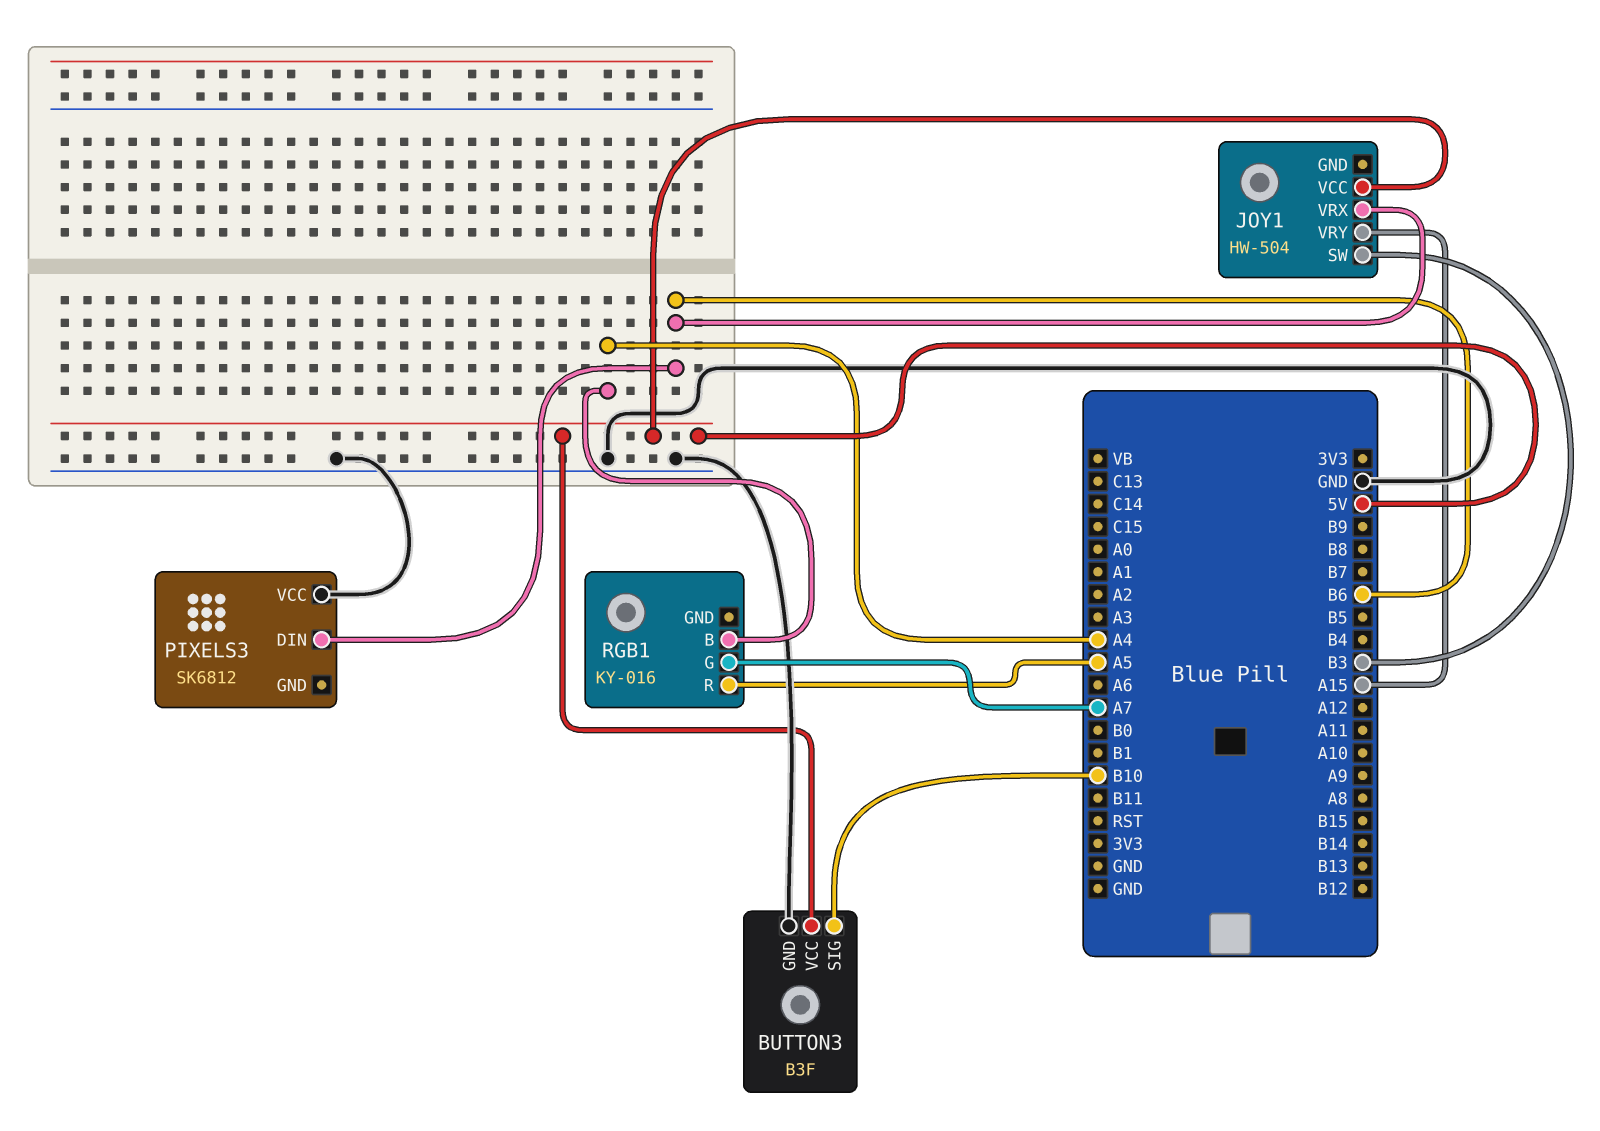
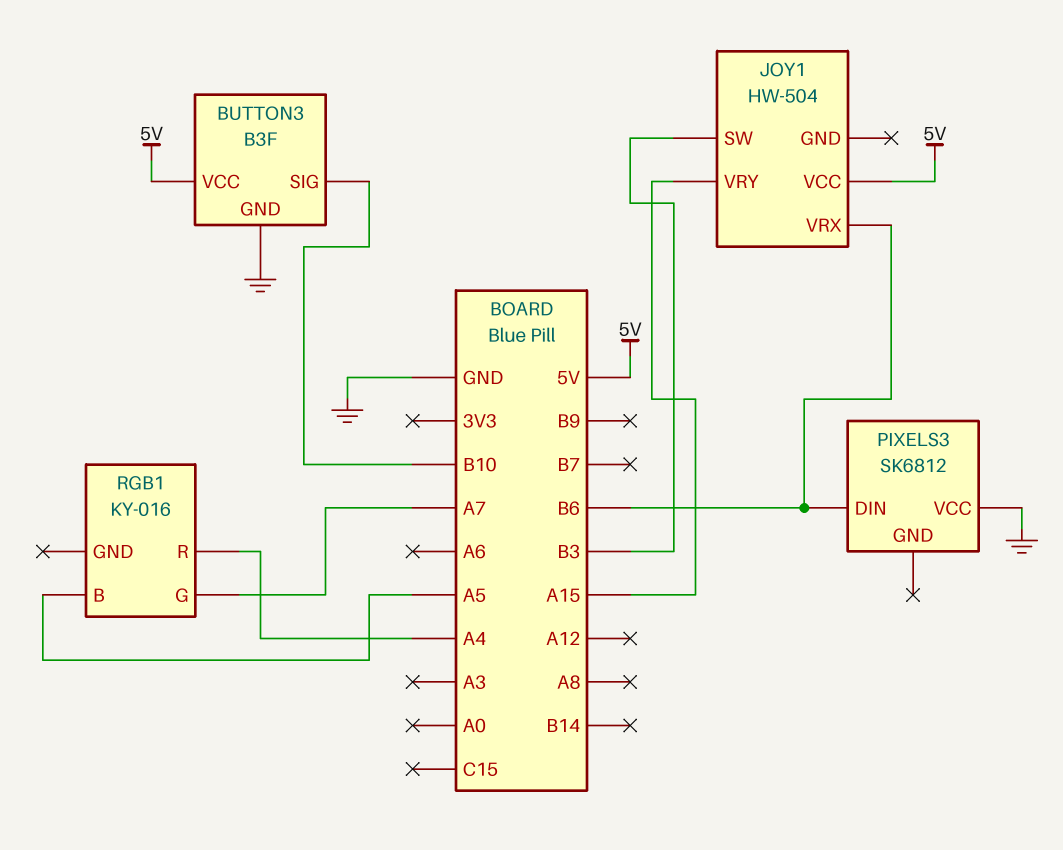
RGB1 pin B: A4 -> A5
RGB1 pin R: A5 -> A4

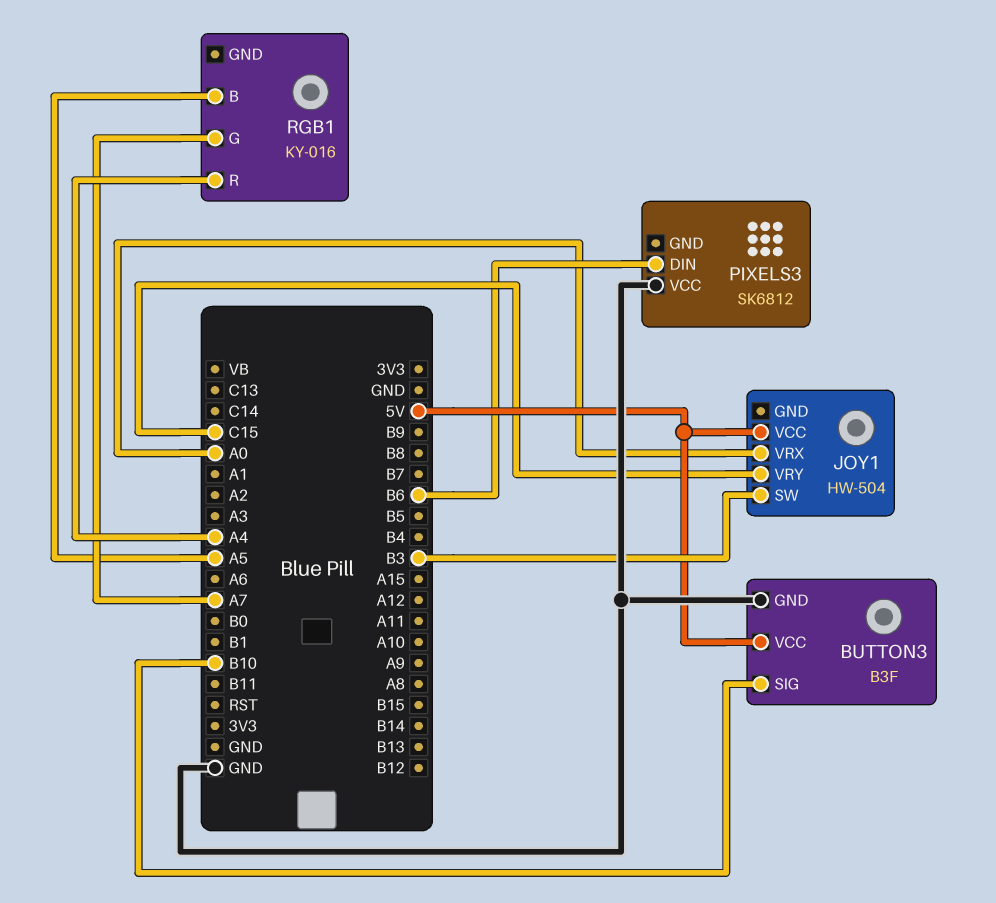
JOY1 pin VRX: B6 -> A0
JOY1 pin VRY: A15 -> C15

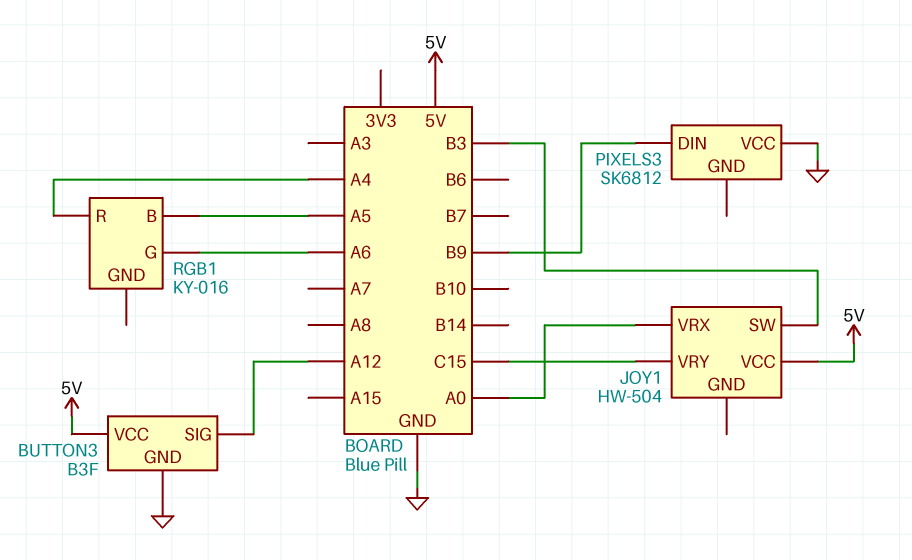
BUTTON3 pin SIG: B10 -> A12
PIXELS3 pin DIN: B6 -> B9
RGB1 pin G: A7 -> A6

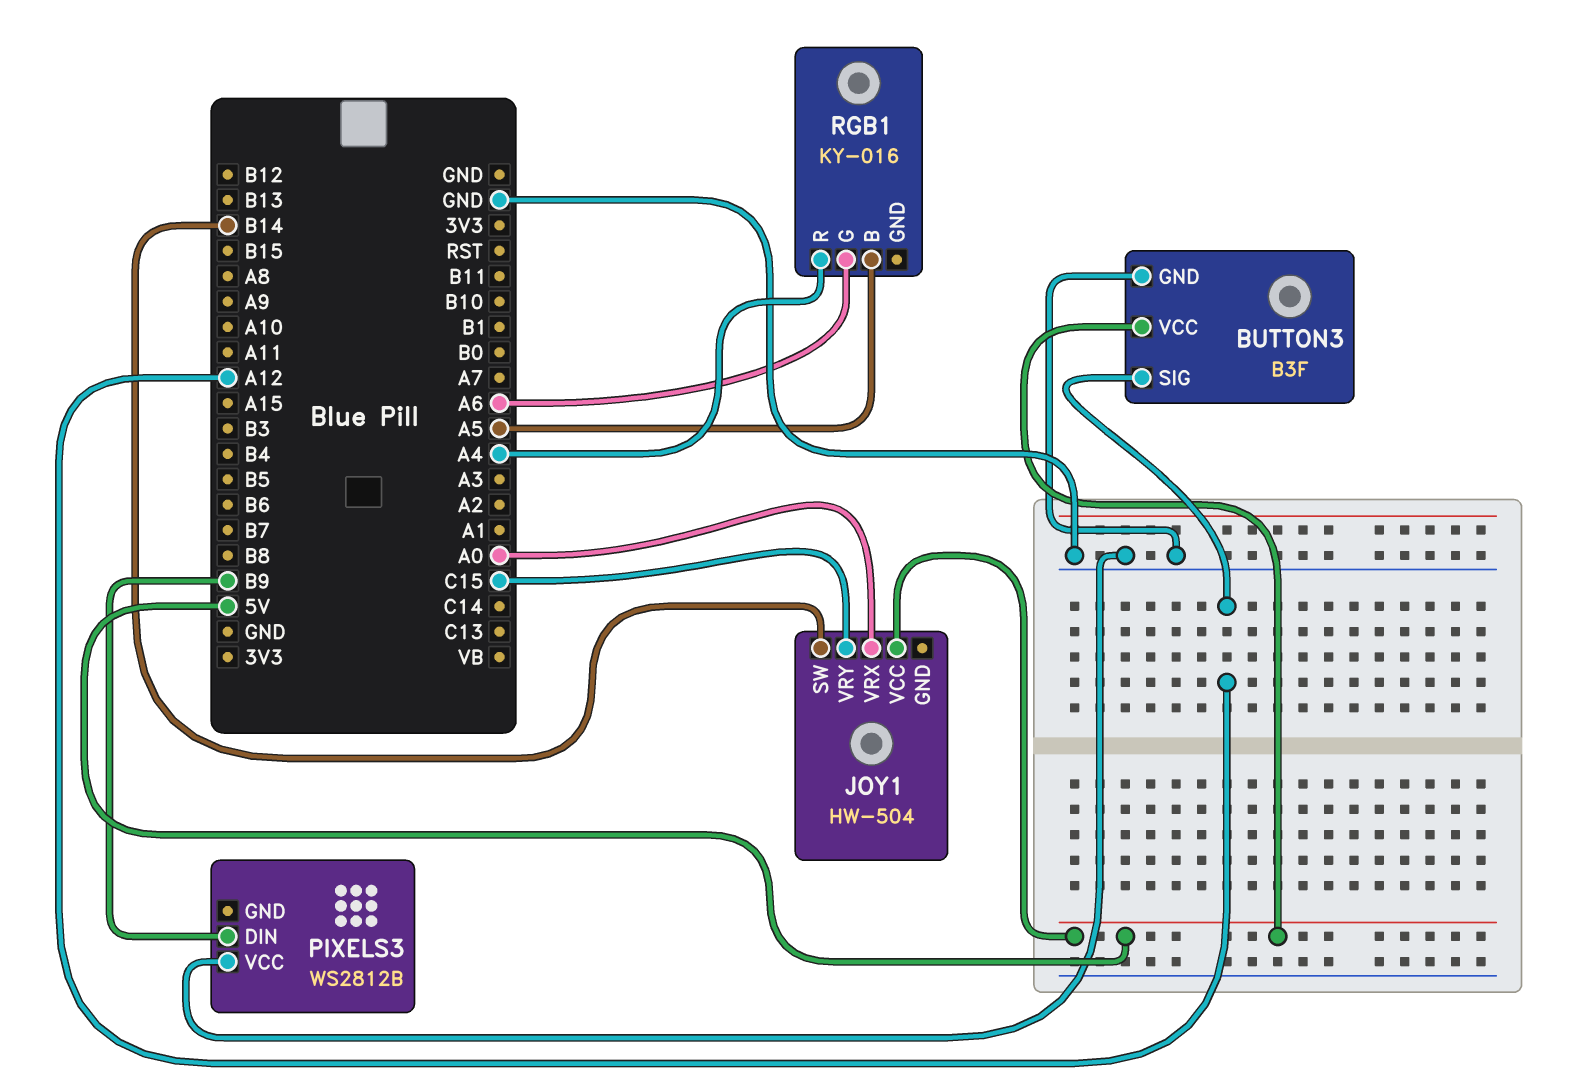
JOY1 pin SW: B3 -> B14
PIXELS3: SK6812 -> WS2812B

